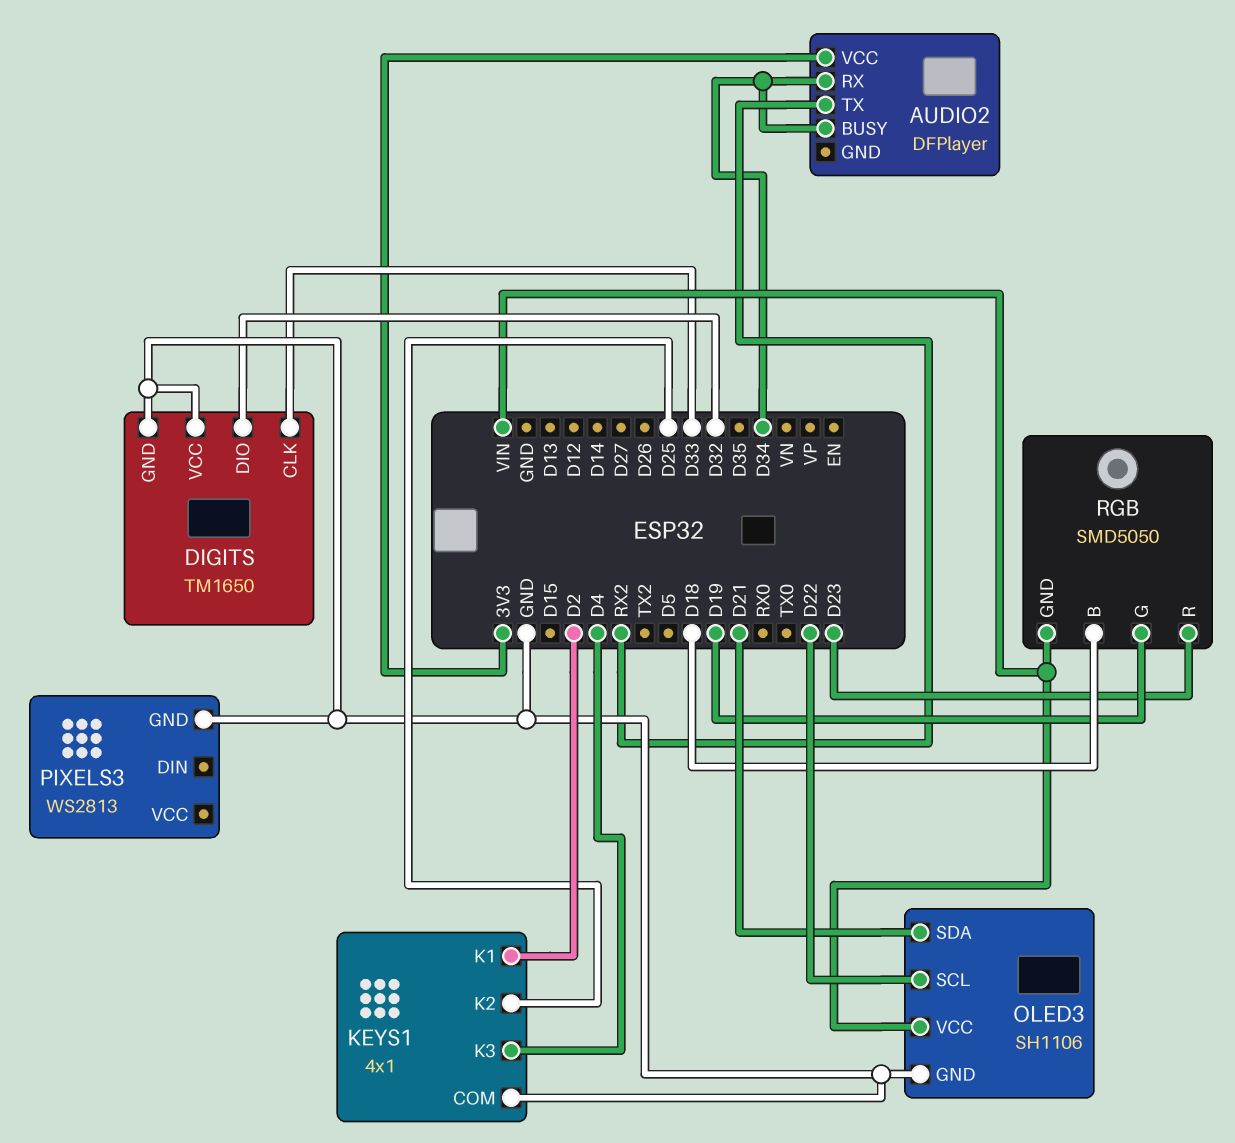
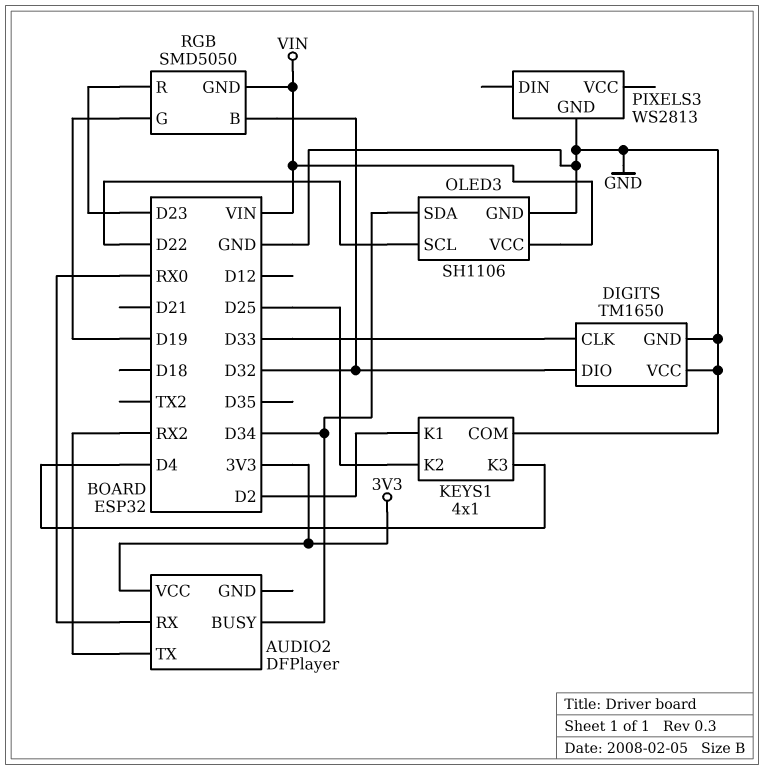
AUDIO2 pin RX: D34 -> RX0
OLED3 pin SDA: D21 -> D34
RGB pin B: D18 -> D32

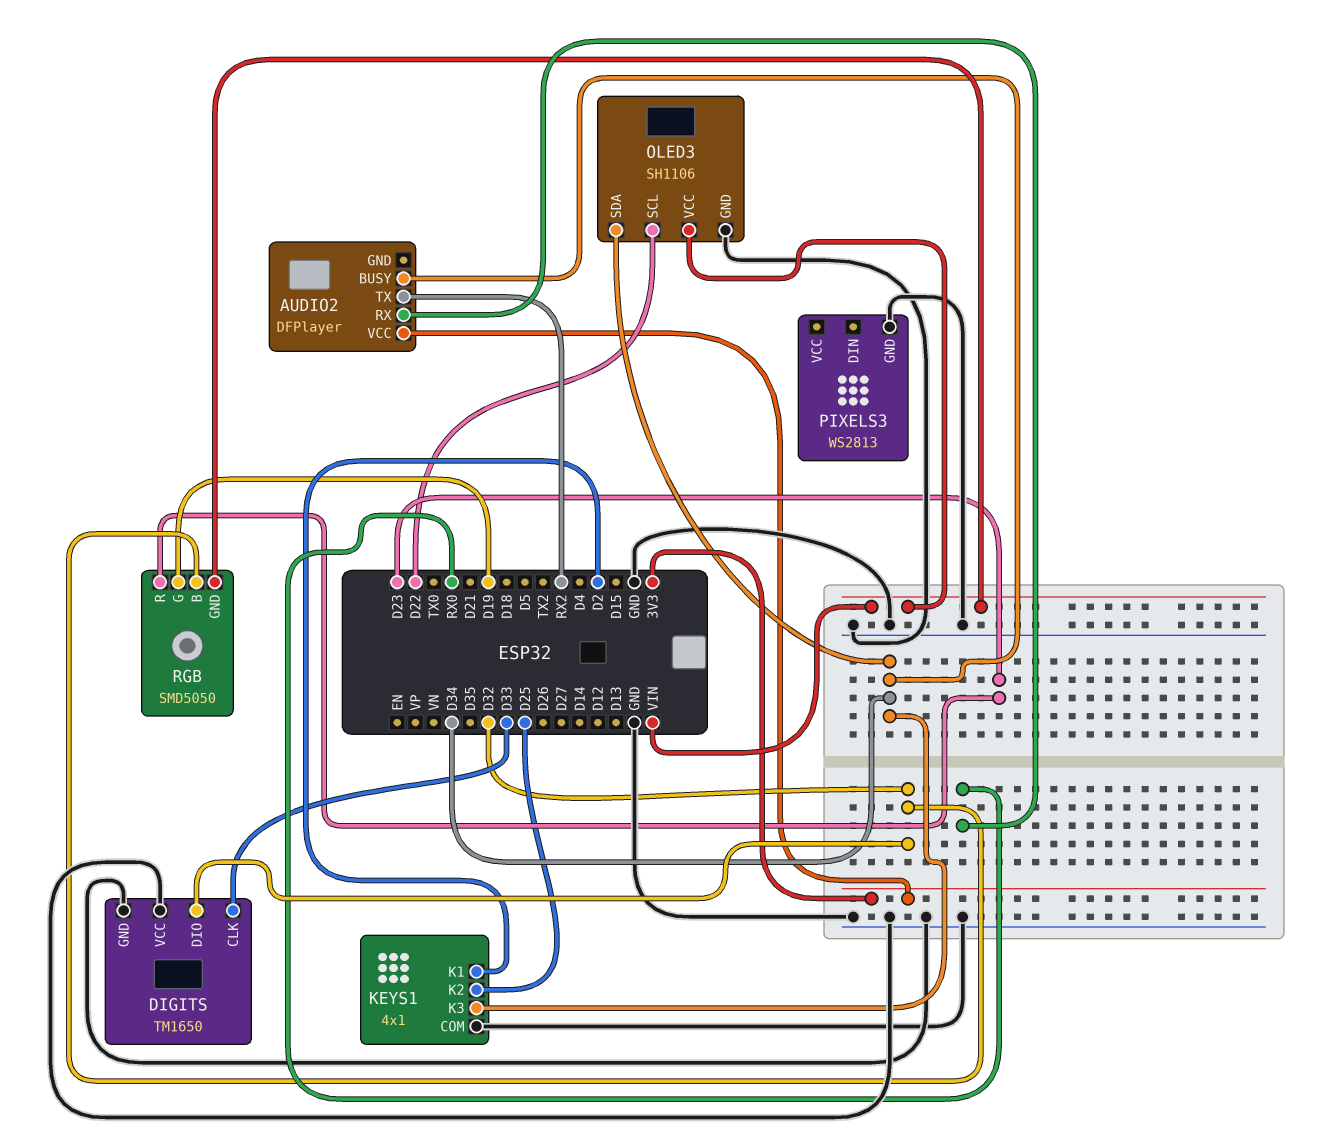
KEYS1 pin K3: D4 -> D34

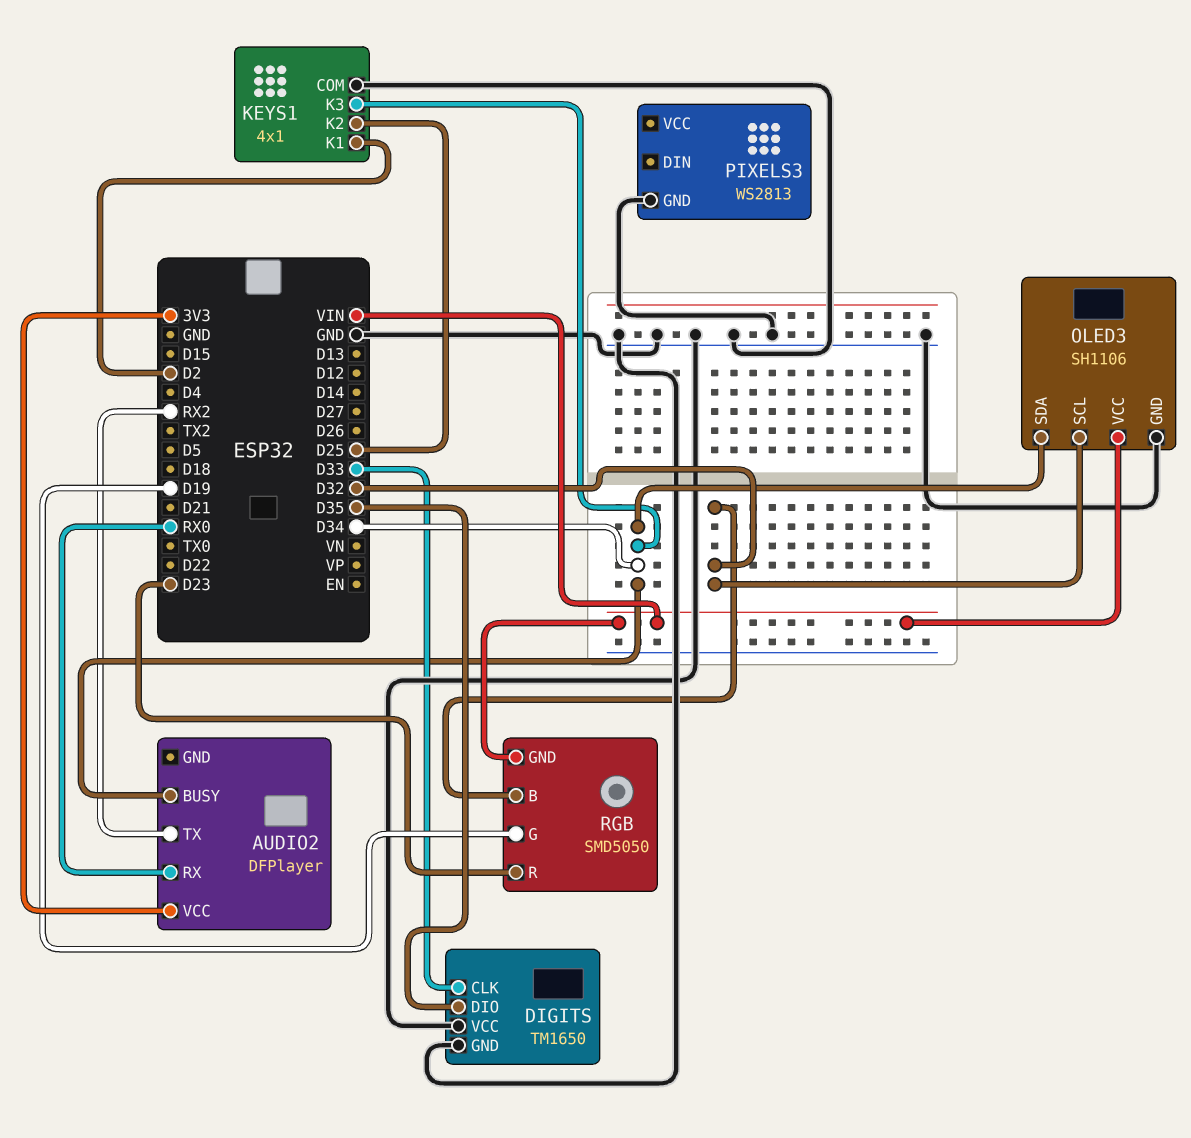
DIGITS pin DIO: D32 -> D35
OLED3 pin SCL: D22 -> D32

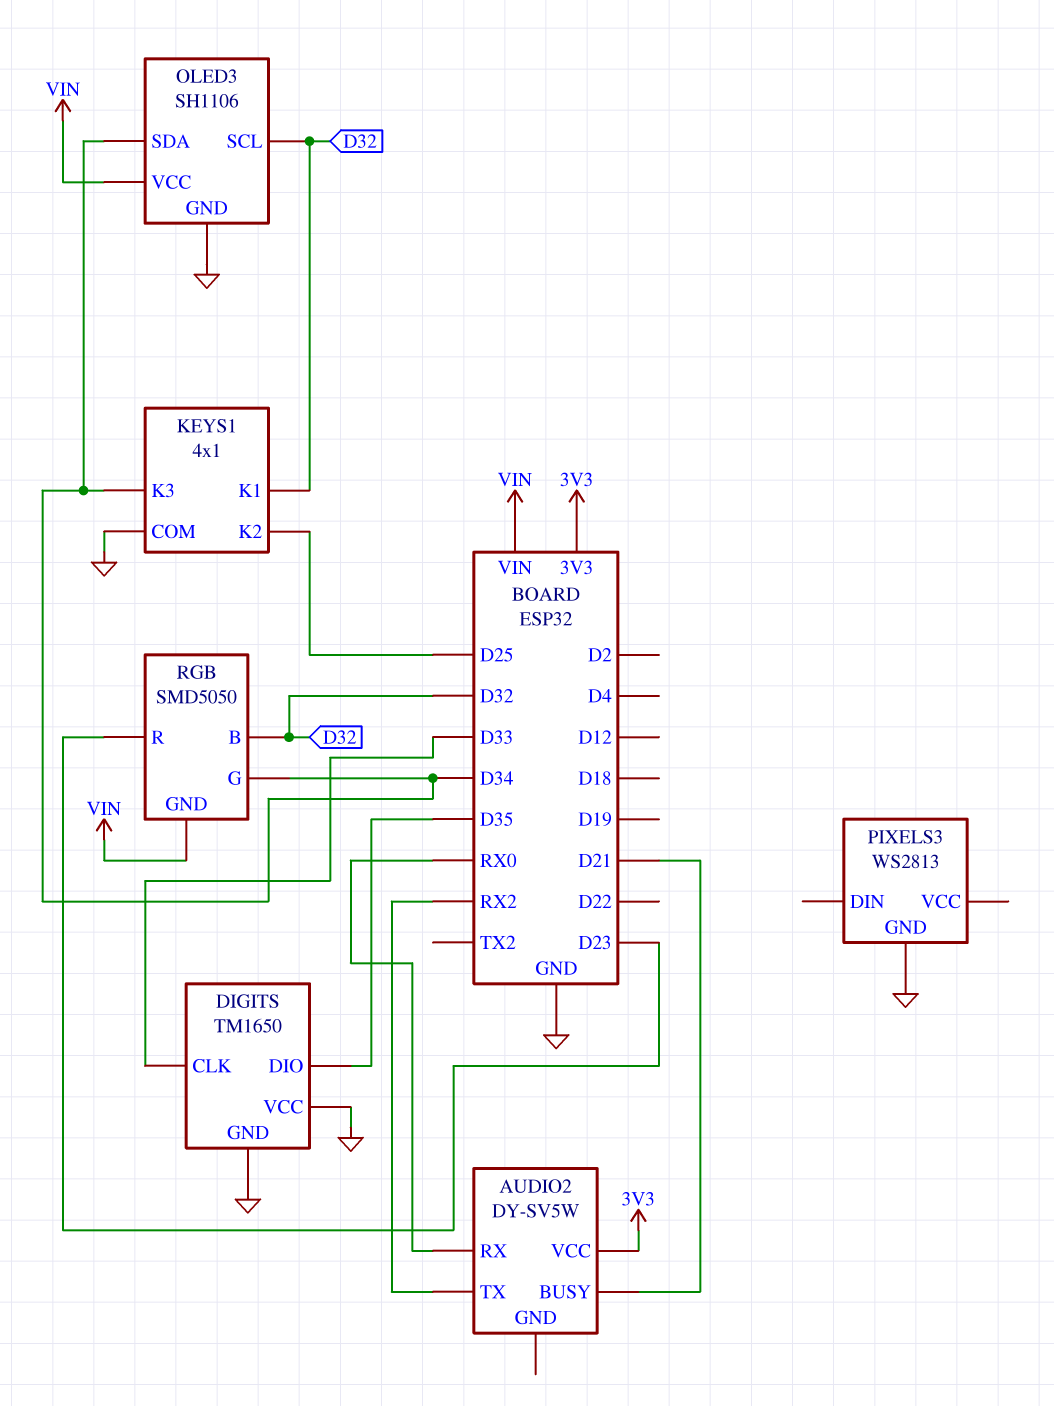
AUDIO2: DFPlayer -> DY-SV5W
AUDIO2 pin BUSY: D34 -> D21
KEYS1 pin K1: D2 -> D32
RGB pin G: D19 -> D34

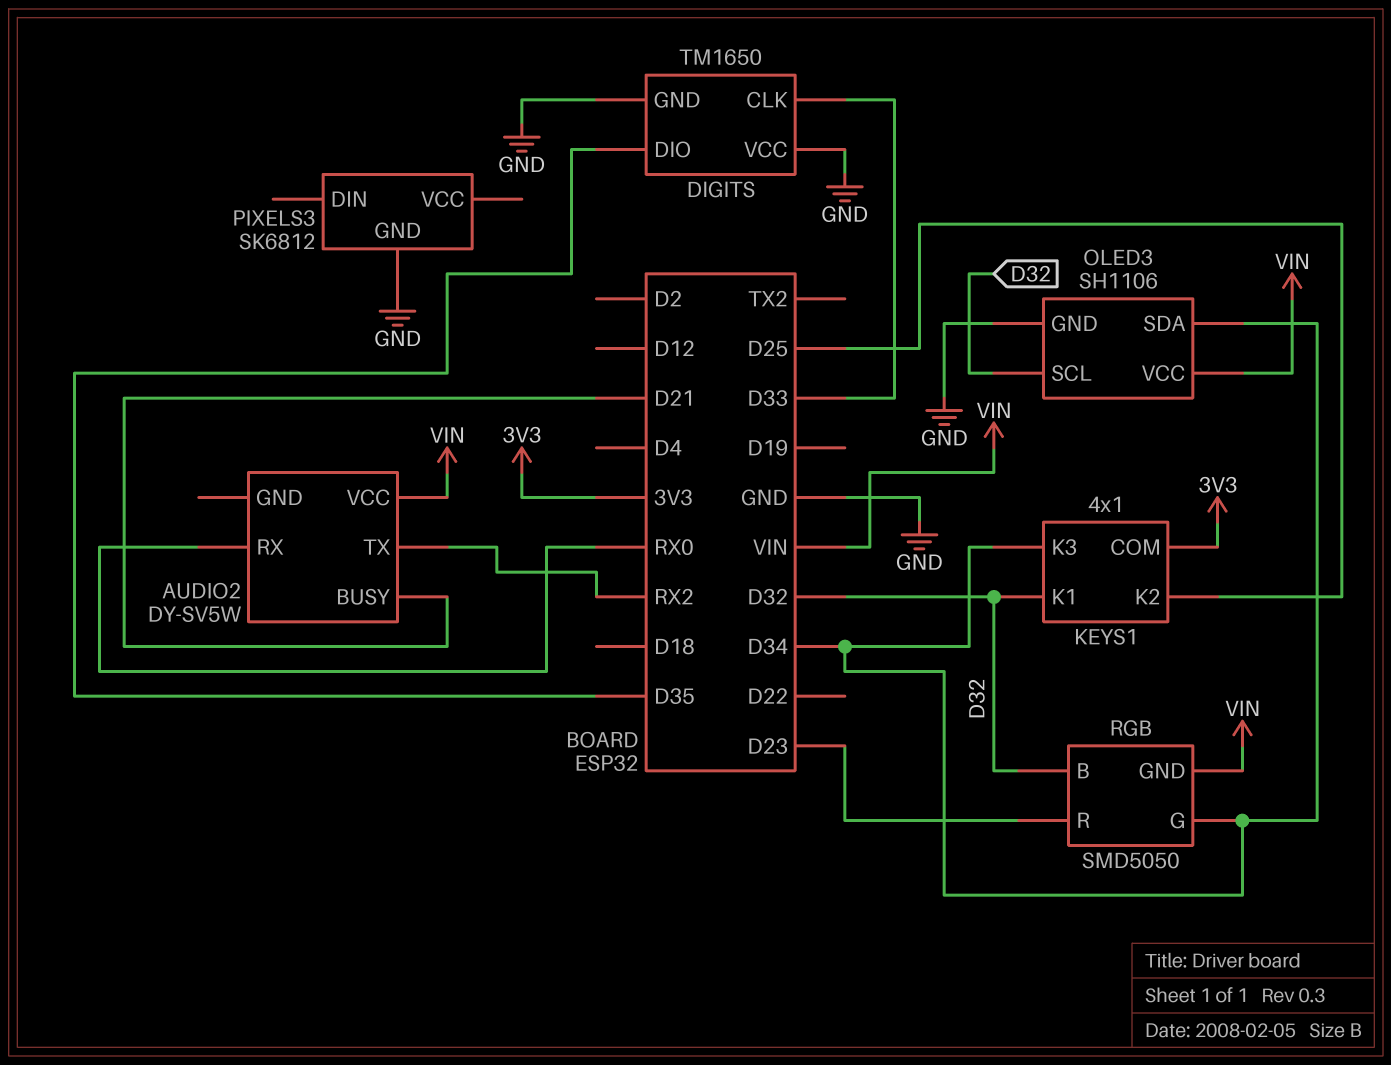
AUDIO2 pin VCC: 3V3 -> VIN
KEYS1 pin COM: GND -> 3V3
PIXELS3: WS2813 -> SK6812

